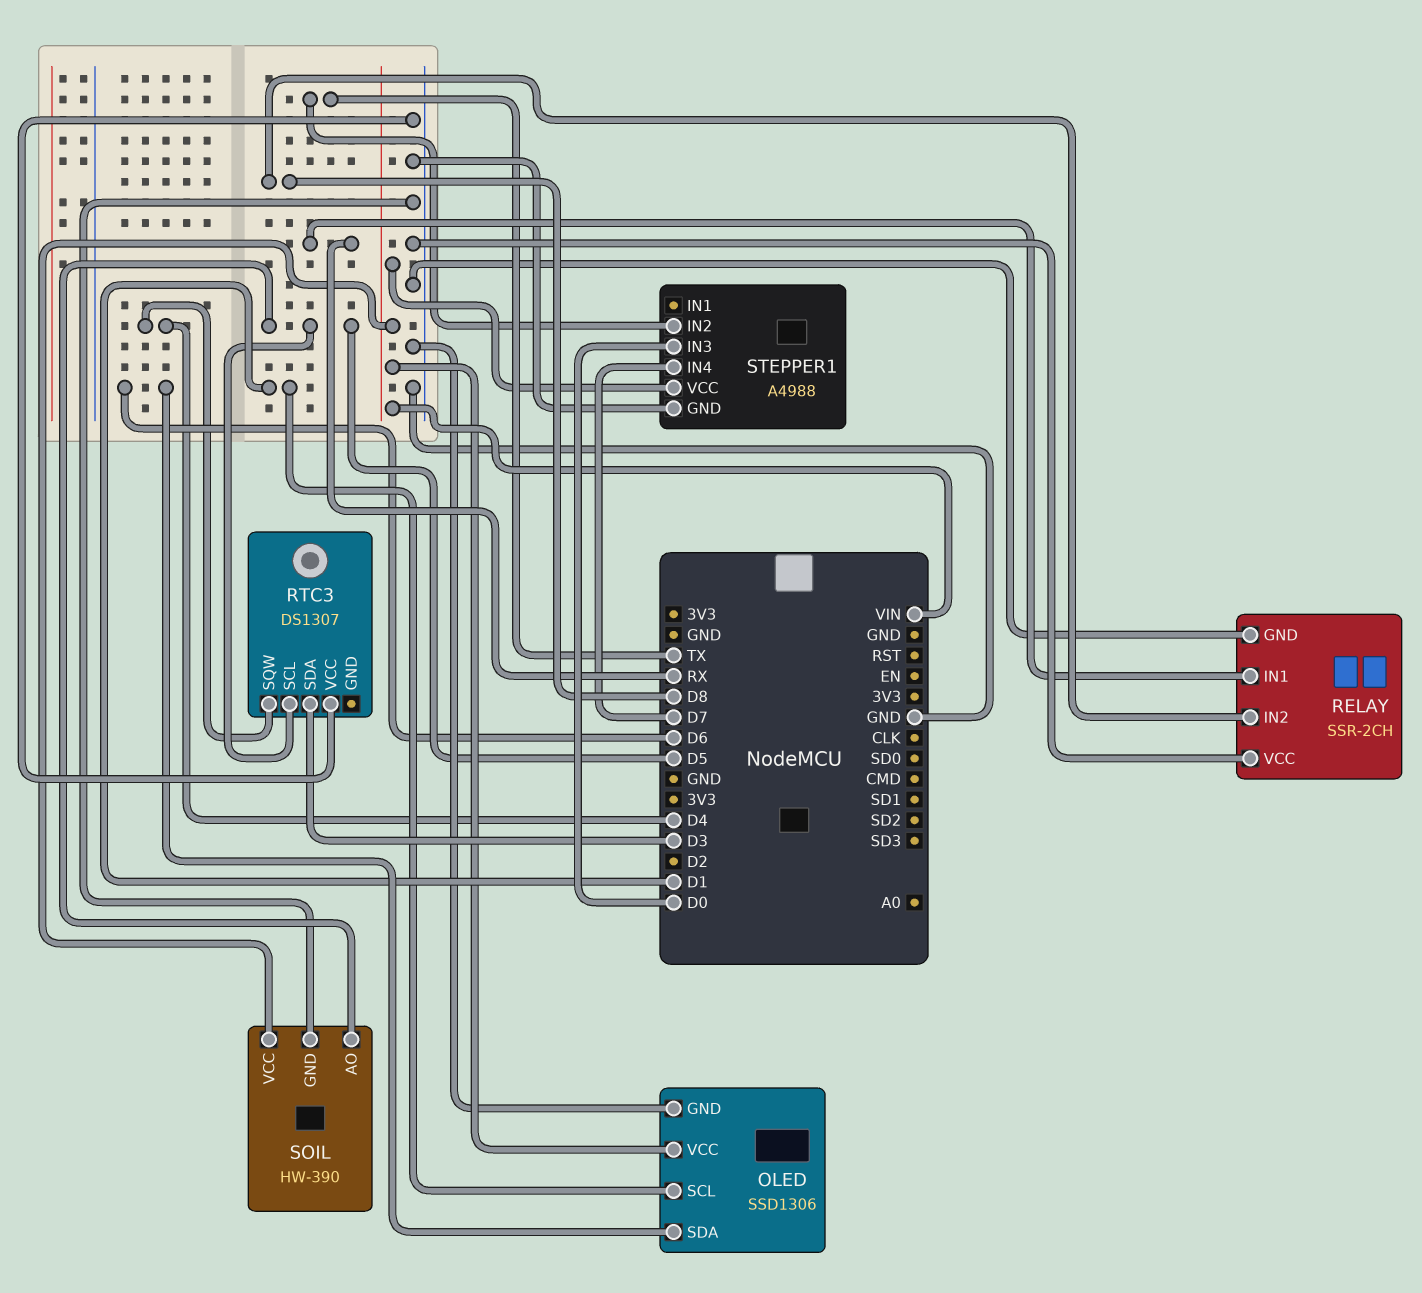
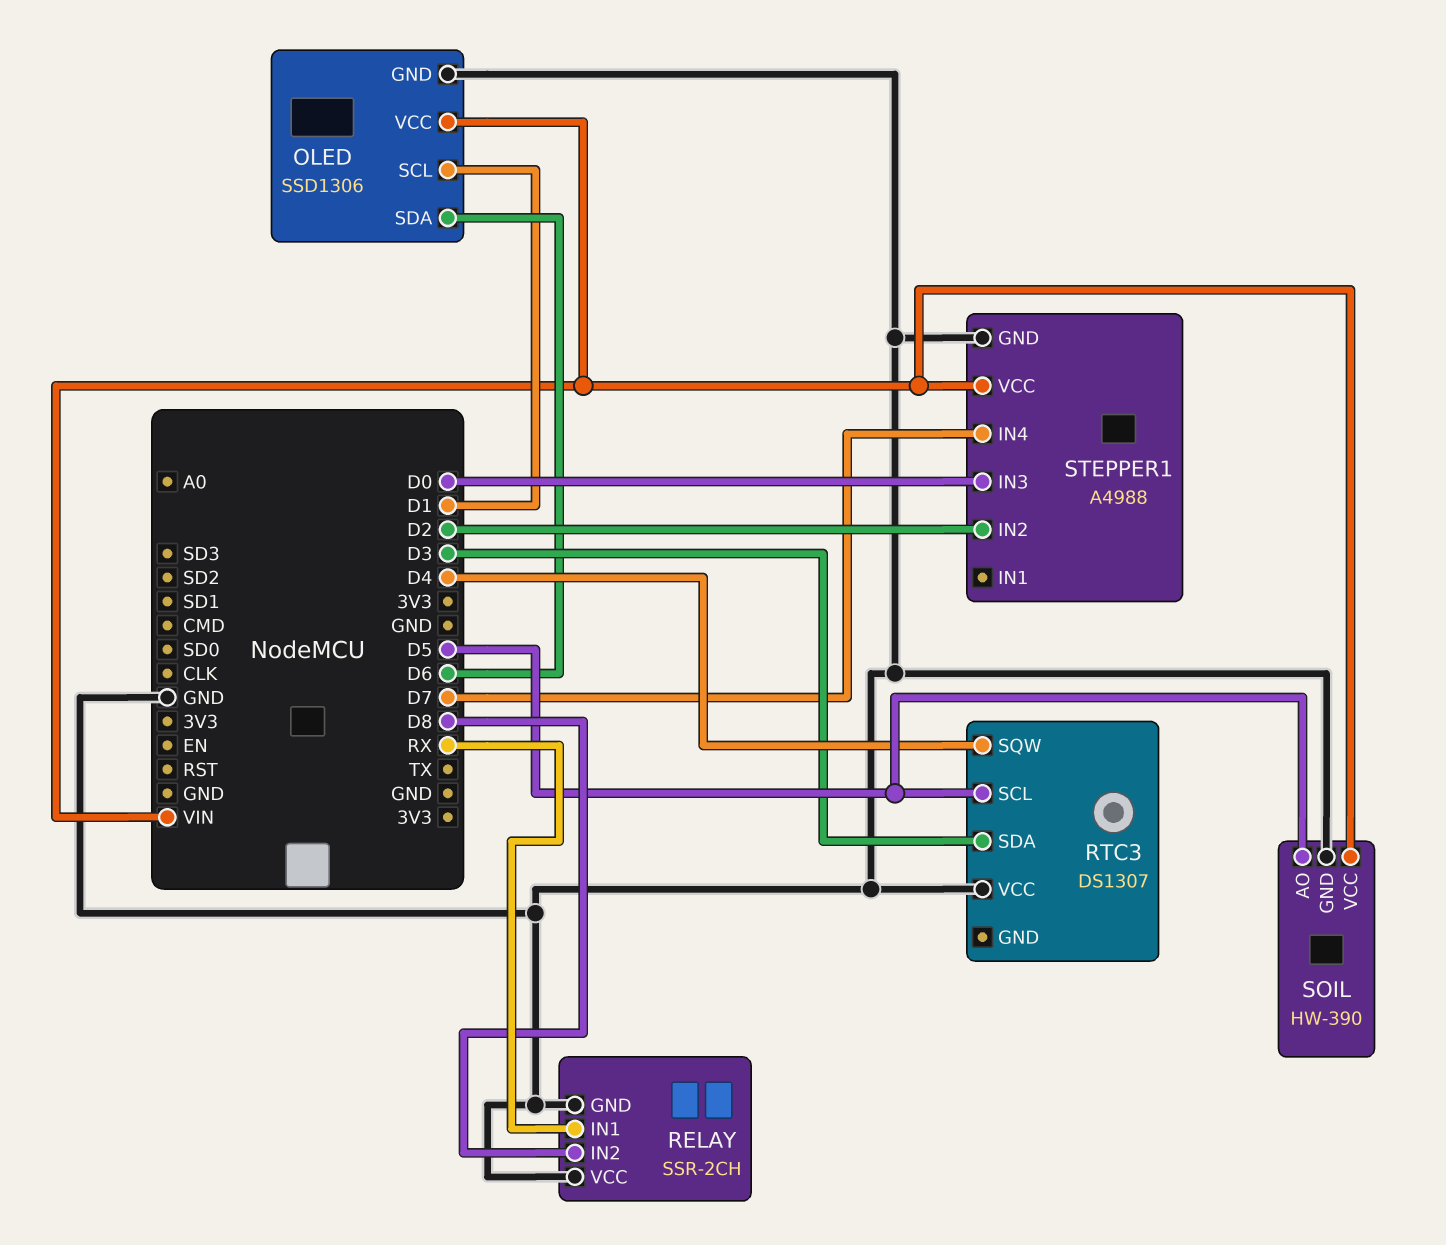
STEPPER1 pin IN2: TX -> D2

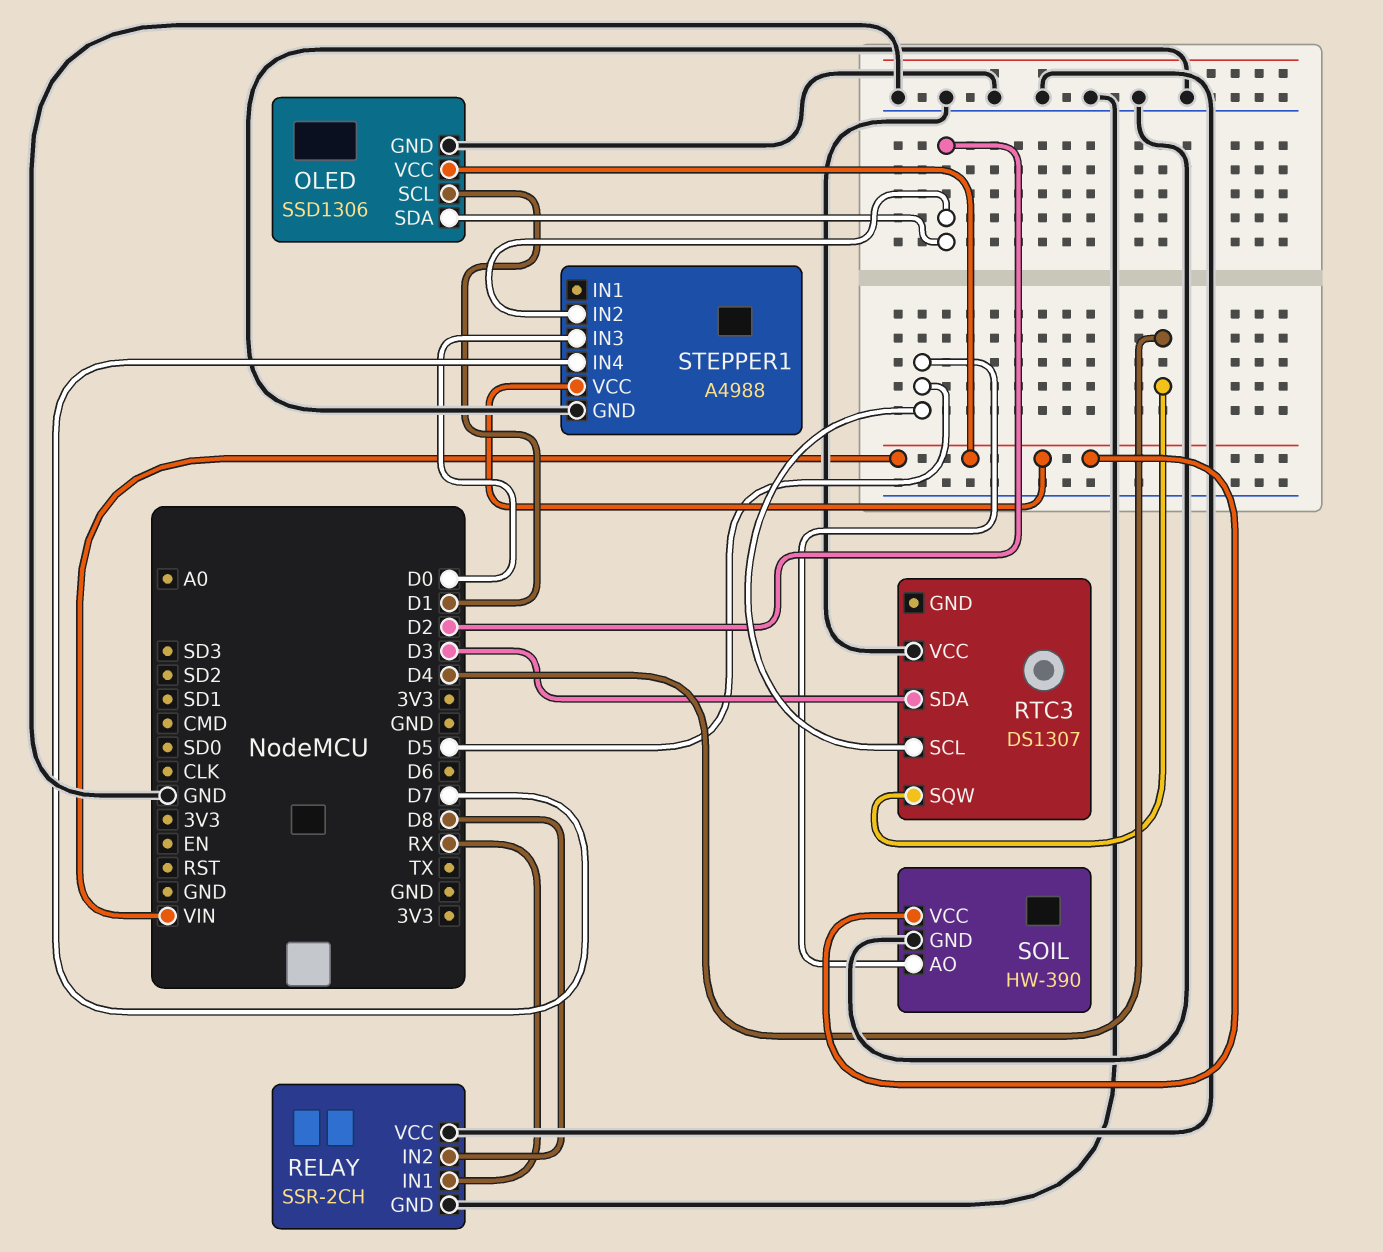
OLED pin SDA: D6 -> D2

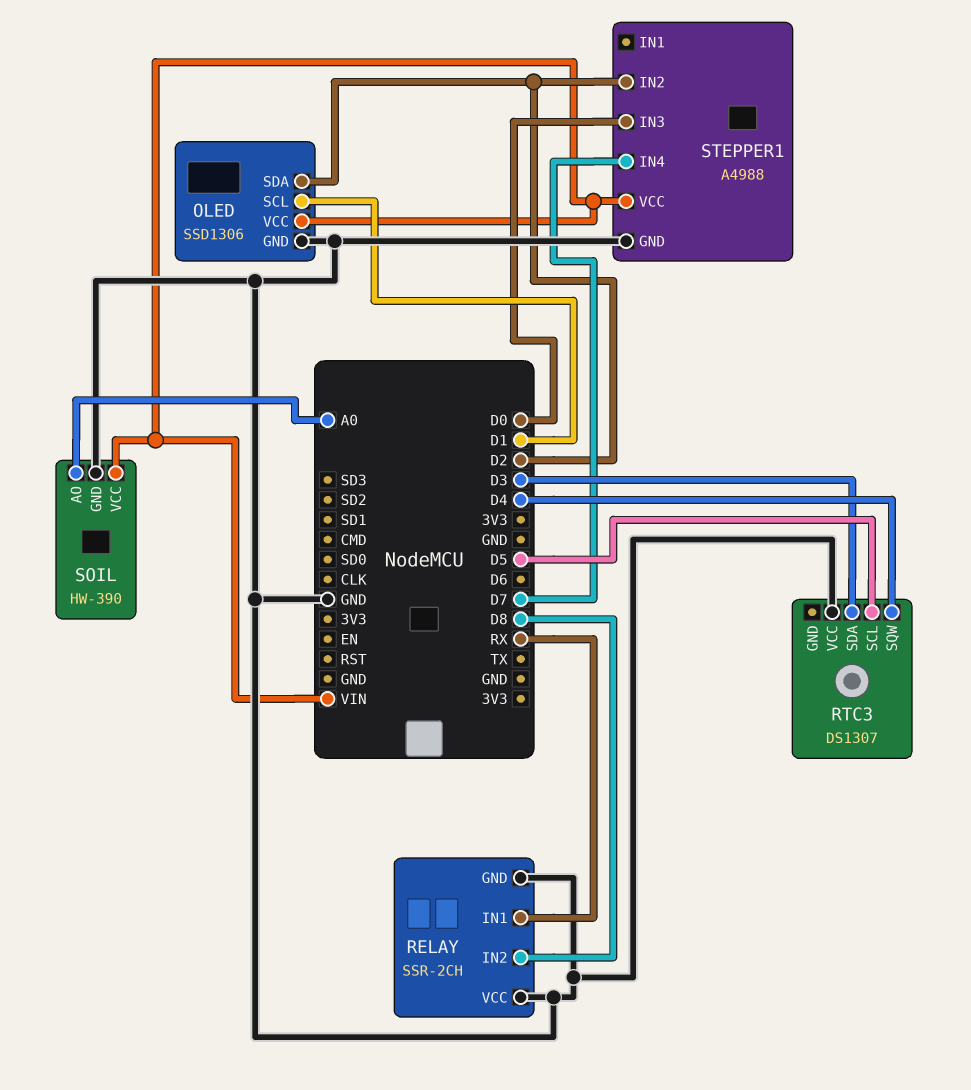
SOIL pin AO: D5 -> A0

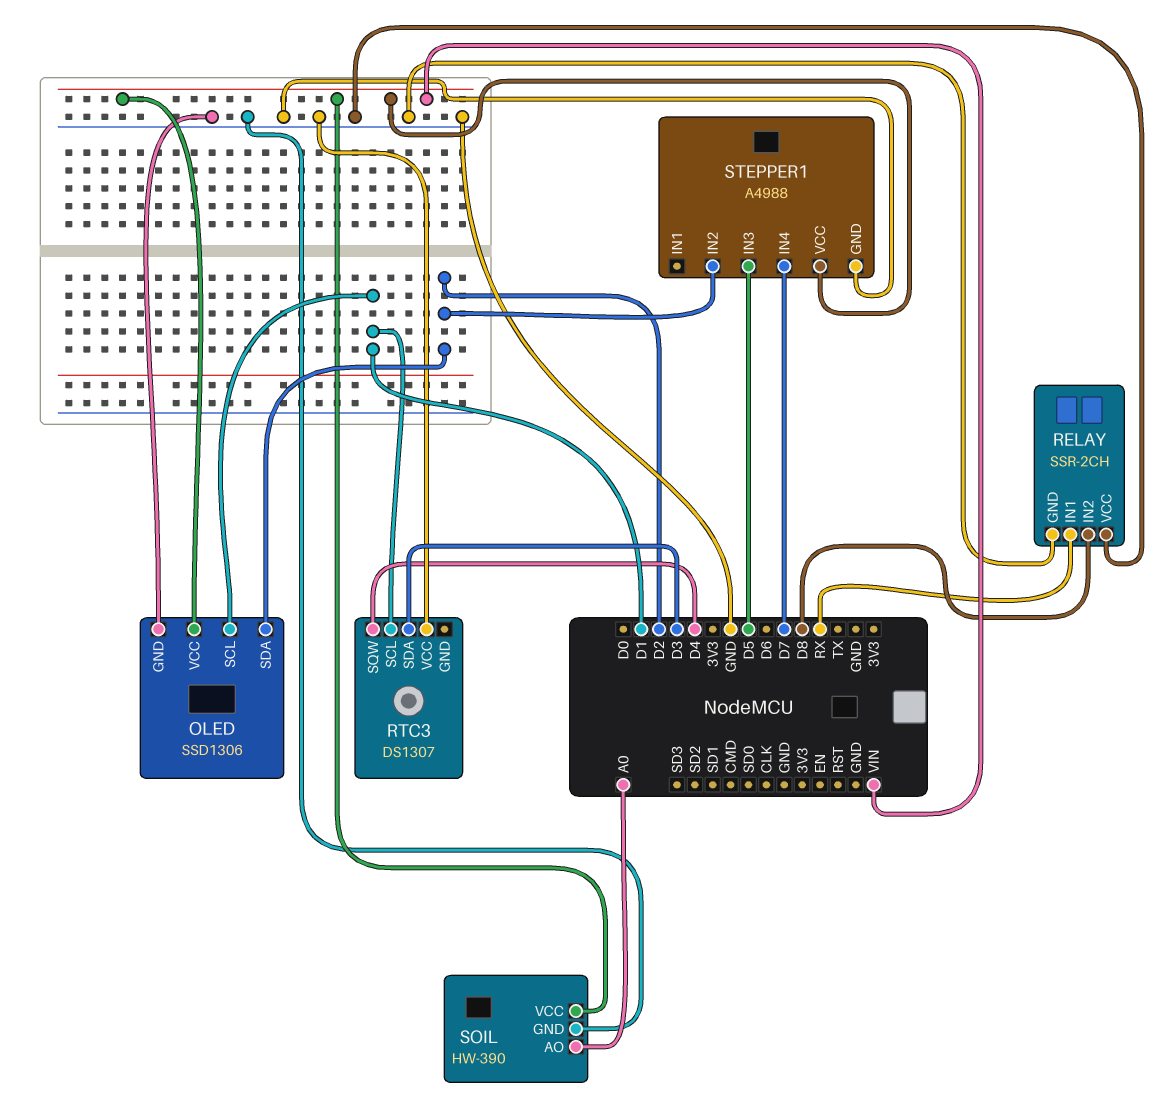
RTC3 pin SCL: D5 -> D1
STEPPER1 pin IN3: D0 -> D5

